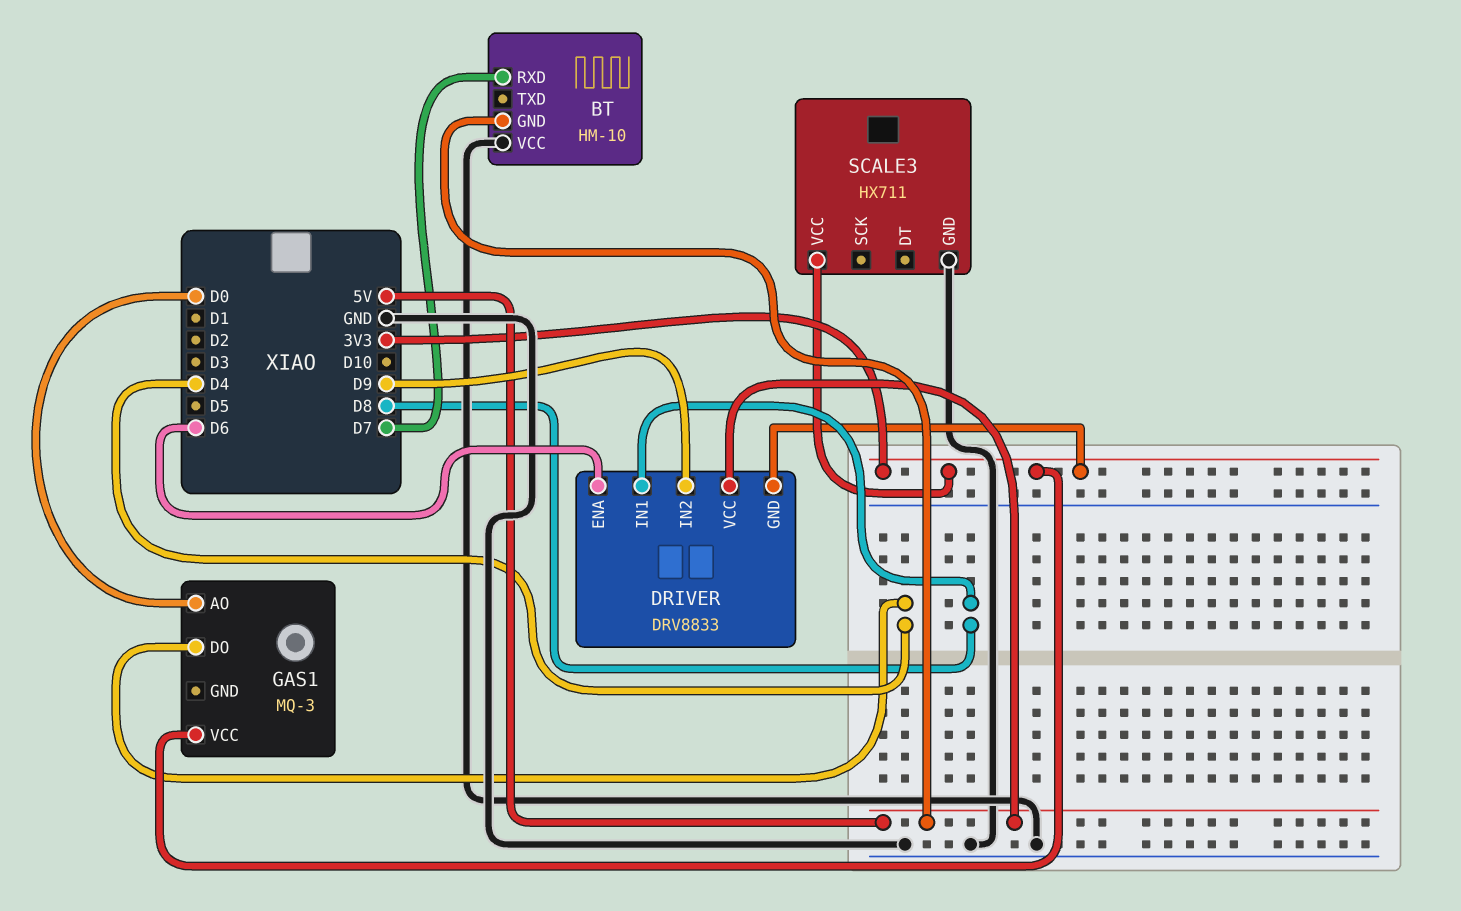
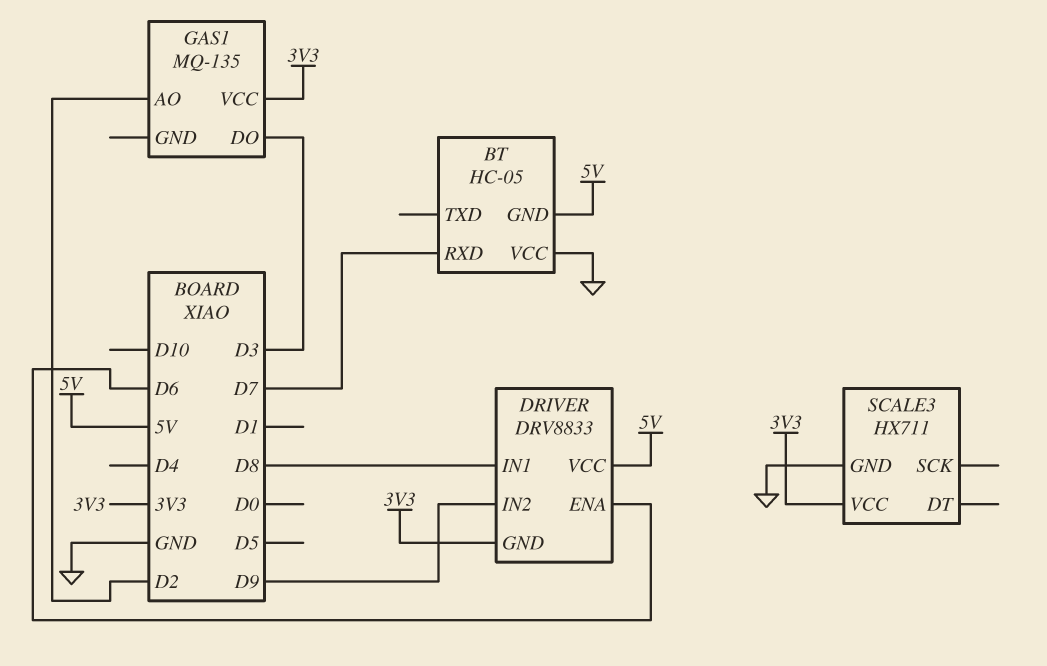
BT: HM-10 -> HC-05
GAS1: MQ-3 -> MQ-135
GAS1 pin AO: D0 -> D2
GAS1 pin DO: D4 -> D3

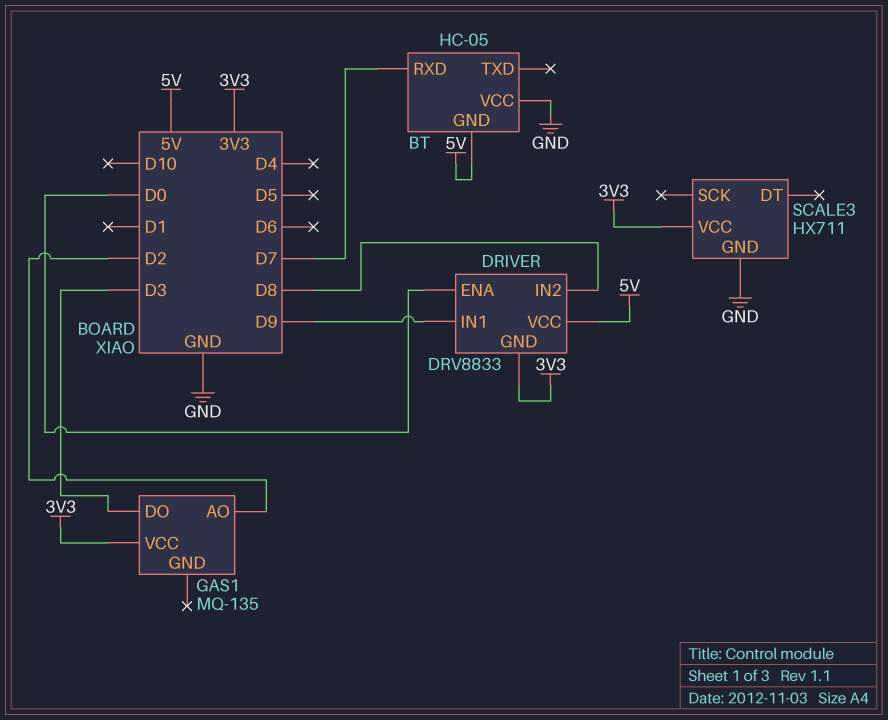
DRIVER pin ENA: D6 -> D0
DRIVER pin IN1: D8 -> D9
DRIVER pin IN2: D9 -> D8

